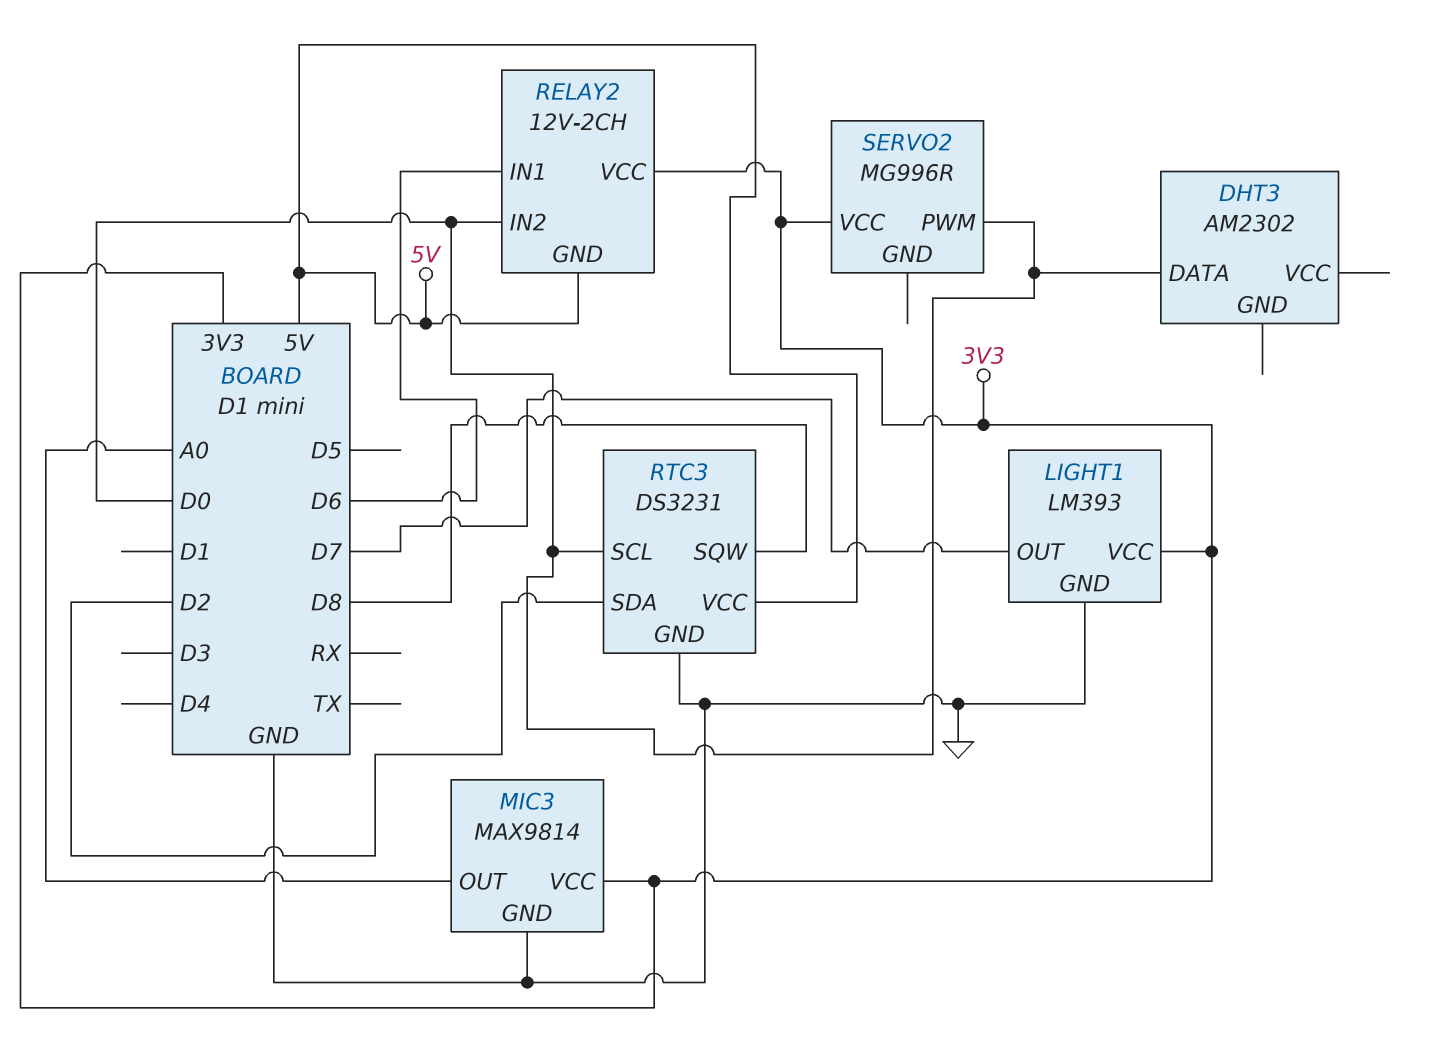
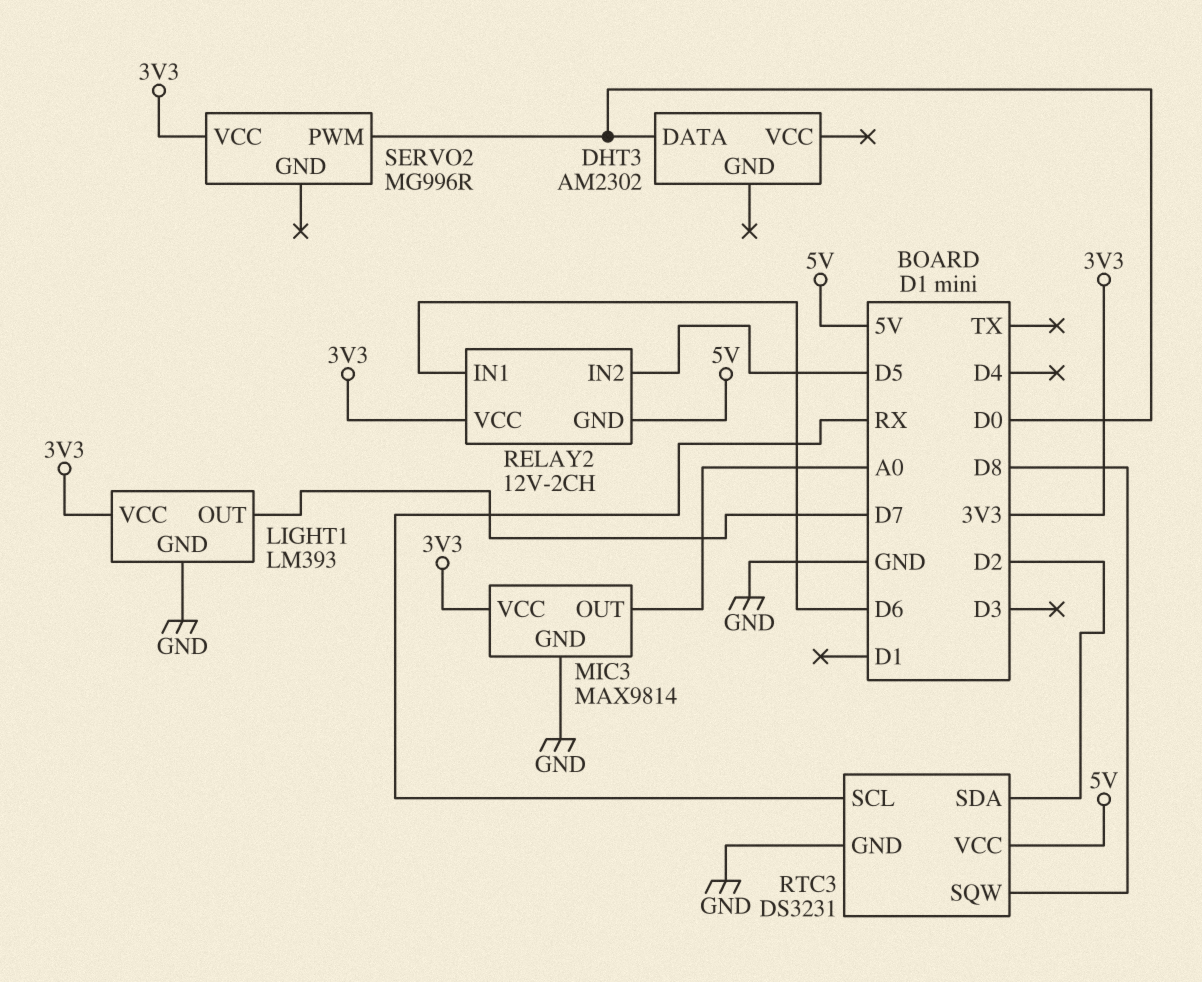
RELAY2 pin IN2: D0 -> D5
RTC3 pin SCL: D0 -> RX

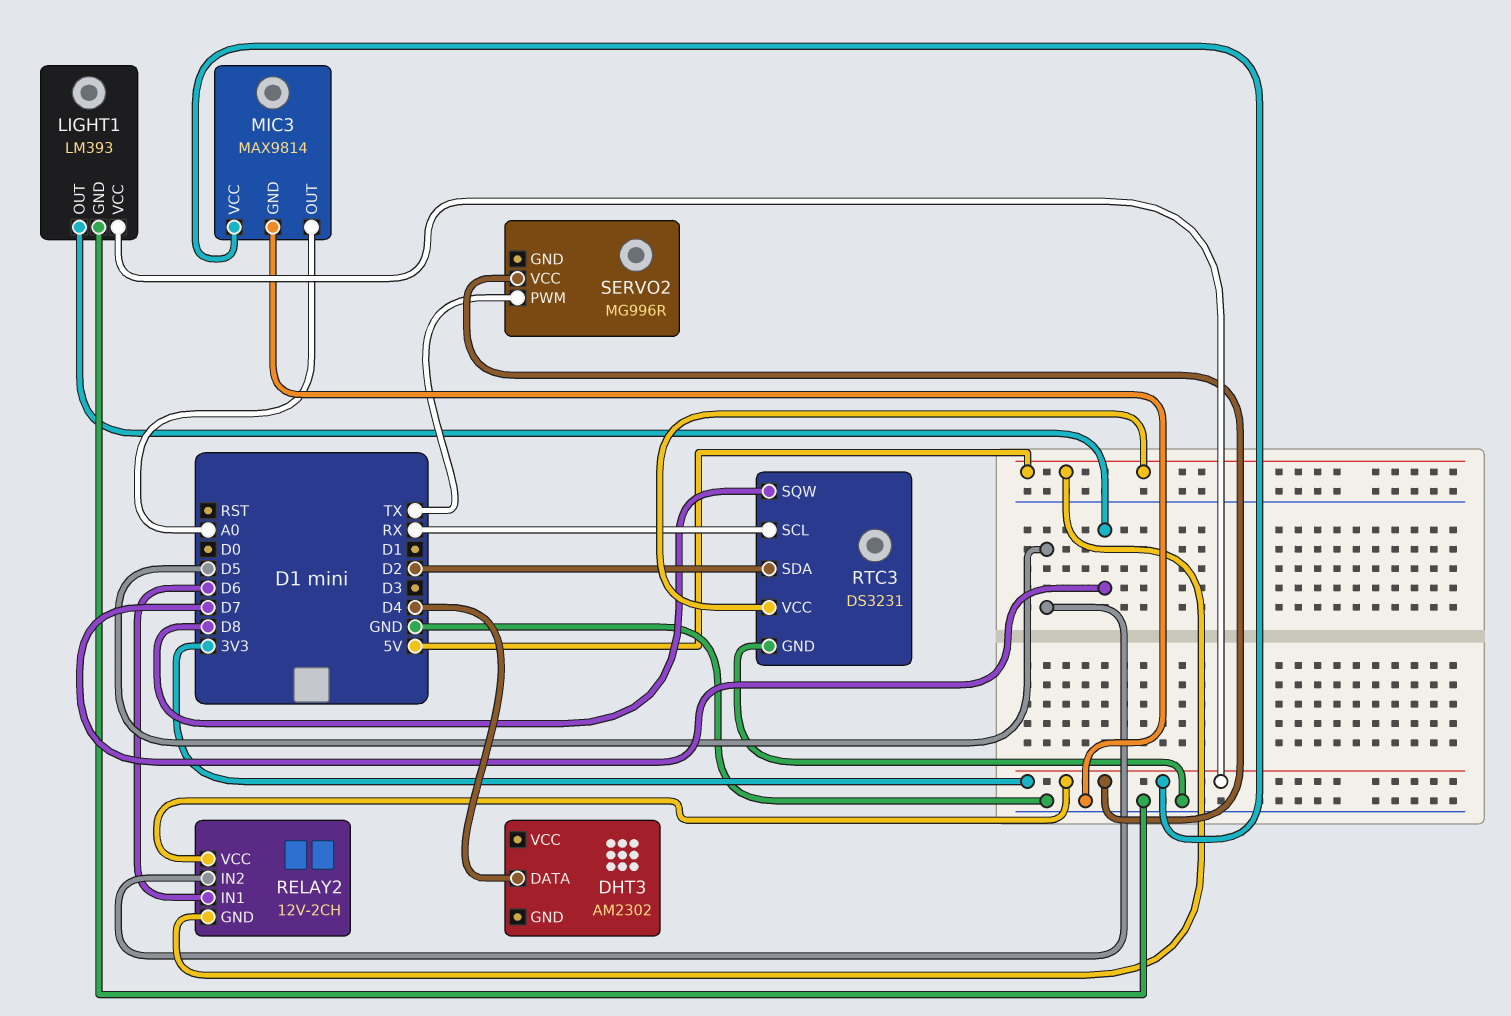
DHT3 pin DATA: D0 -> D4
SERVO2 pin PWM: D0 -> TX

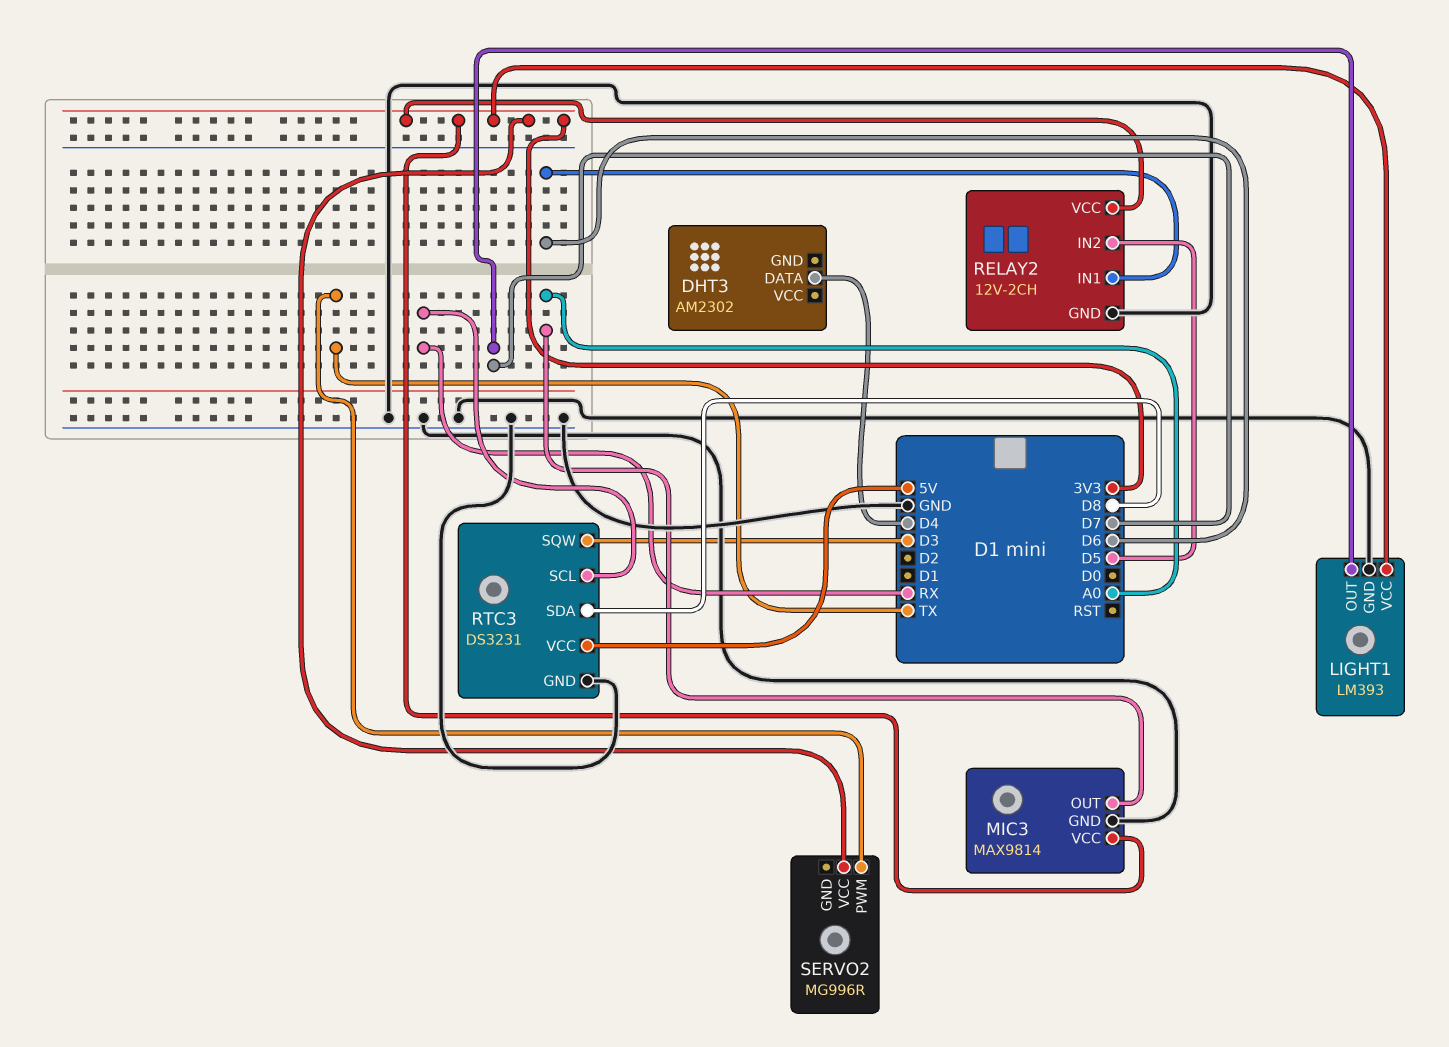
RELAY2 pin GND: 5V -> GND
RTC3 pin SDA: D2 -> D8
RTC3 pin SQW: D8 -> D3

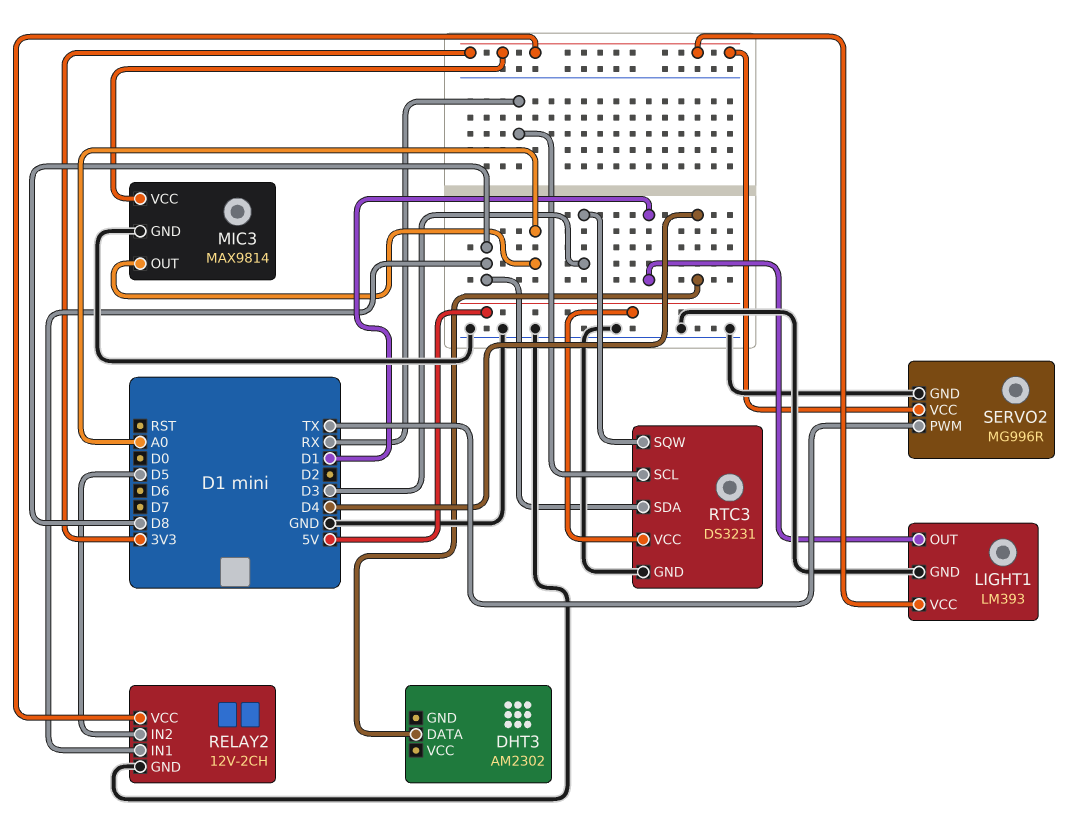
LIGHT1 pin OUT: D7 -> D1
RELAY2 pin IN1: D6 -> D8
SERVO2 pin GND: none -> GND

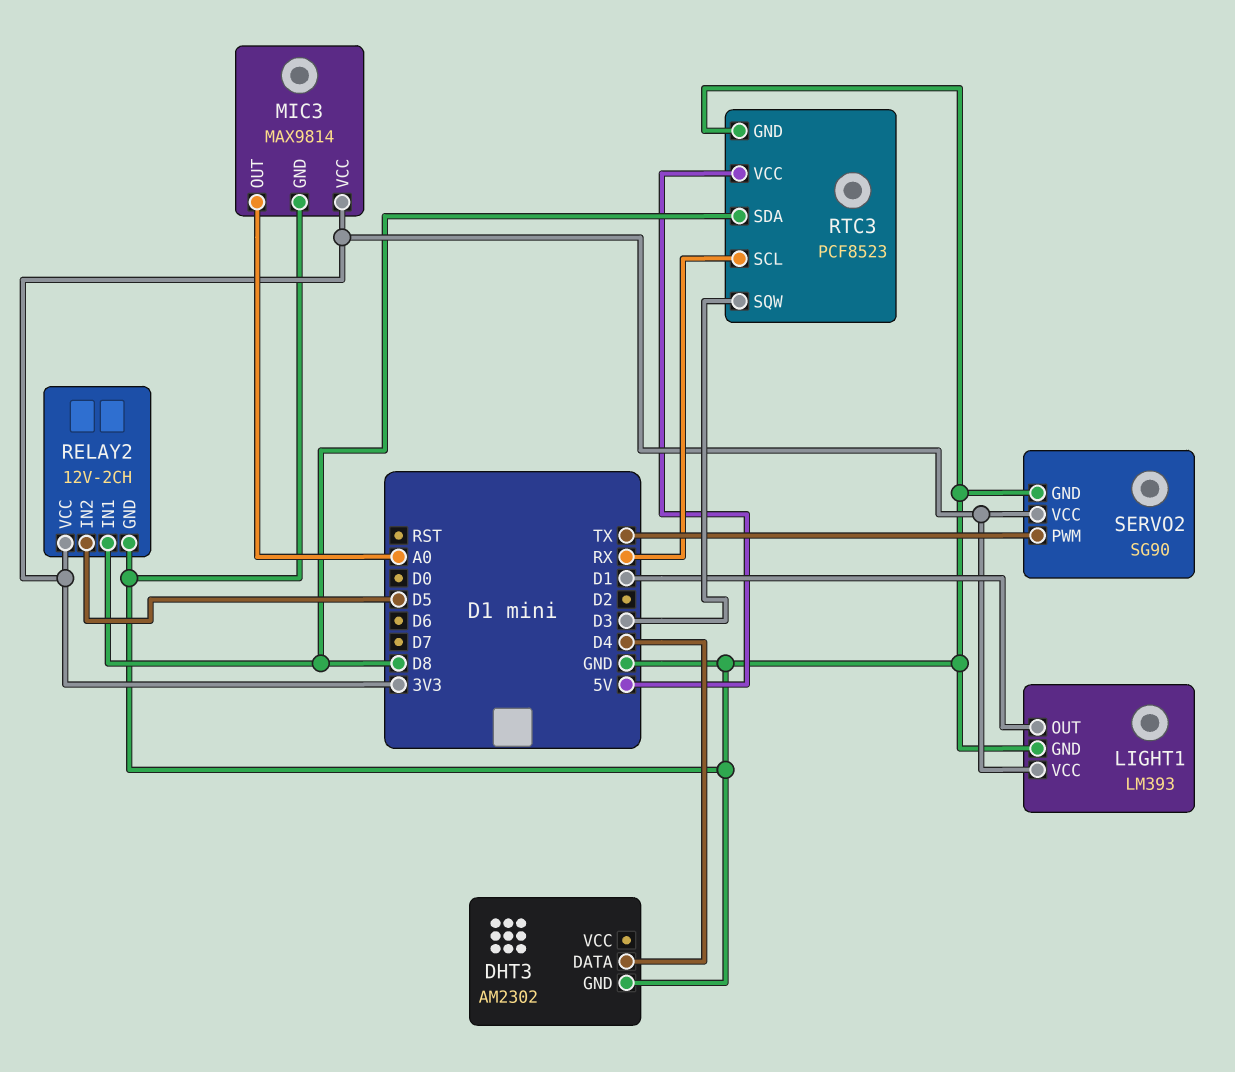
DHT3 pin GND: none -> GND
RTC3: DS3231 -> PCF8523
SERVO2: MG996R -> SG90

